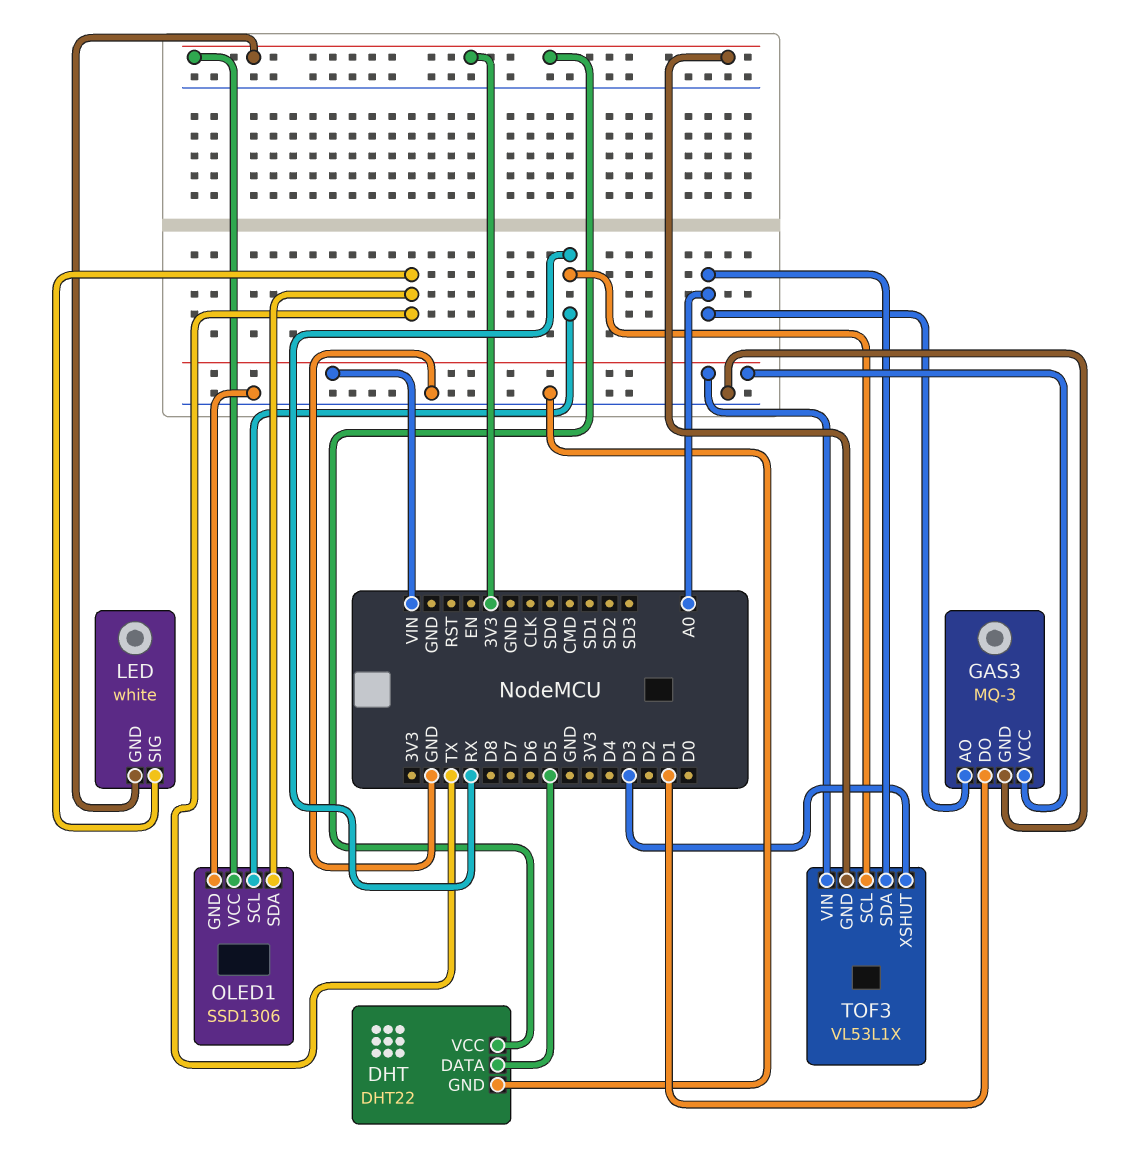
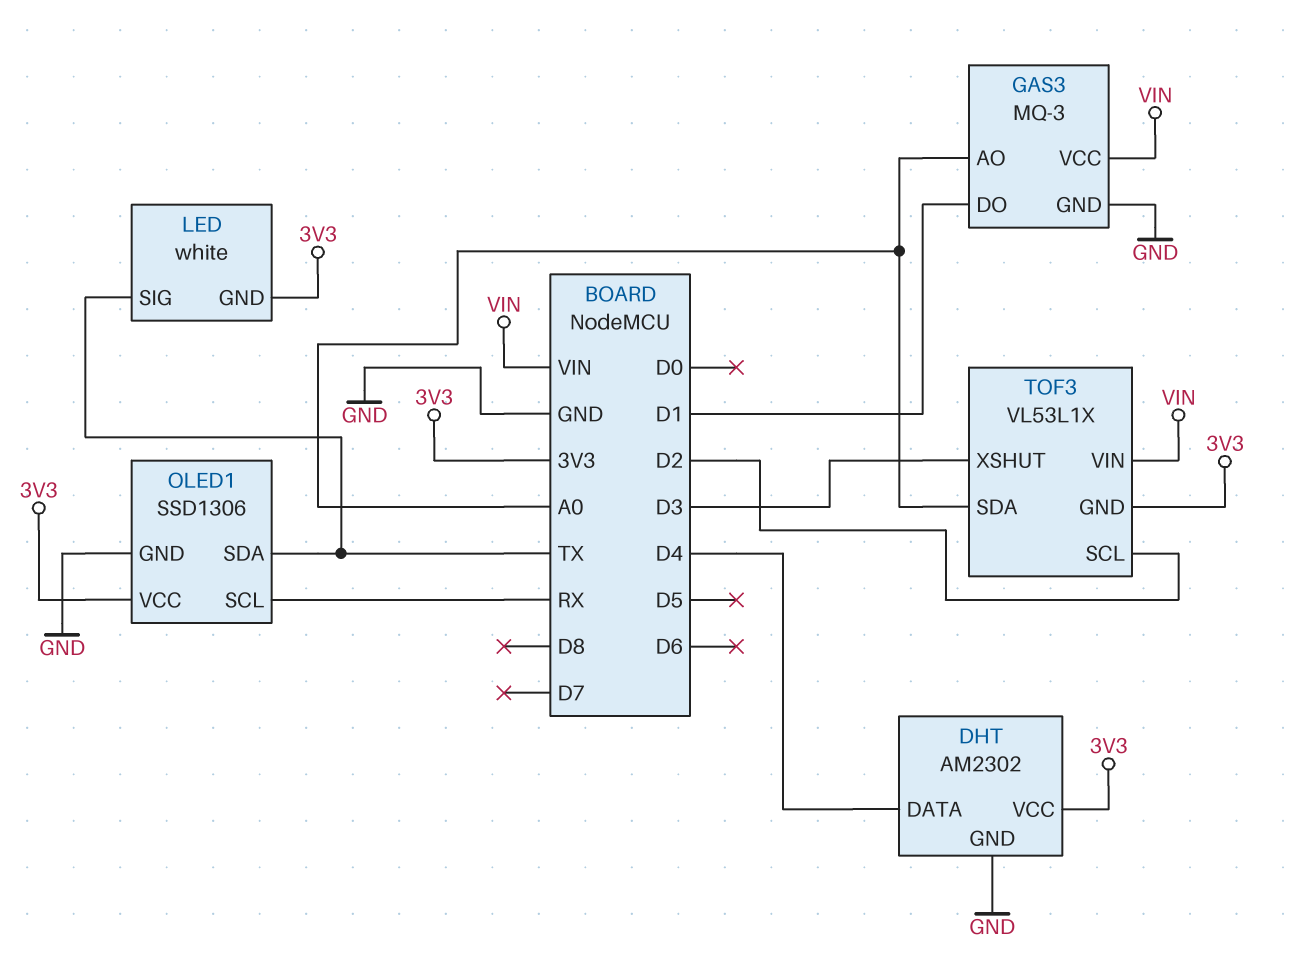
DHT: DHT22 -> AM2302
DHT pin DATA: D5 -> D4
TOF3 pin SCL: RX -> D2

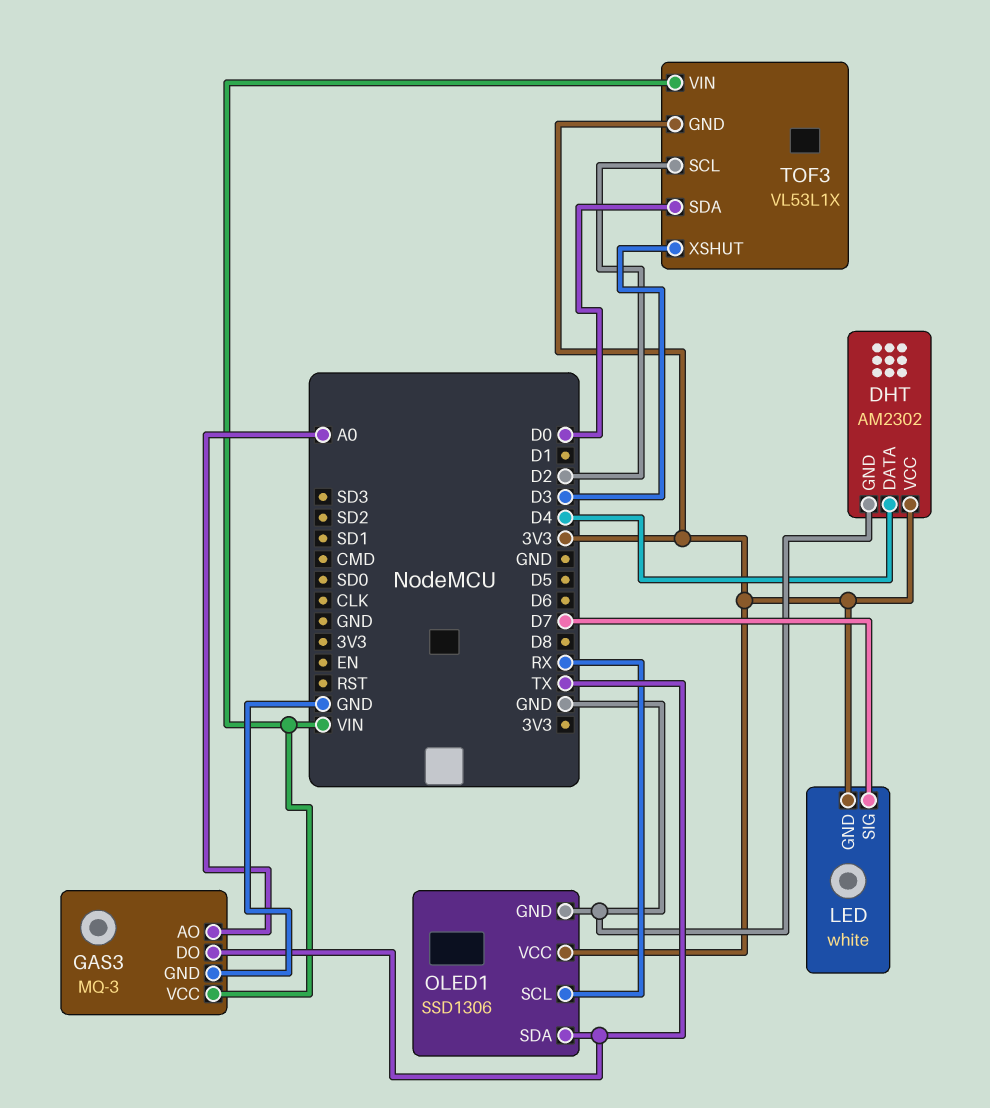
GAS3 pin DO: D1 -> TX
LED pin SIG: TX -> D7
TOF3 pin SDA: A0 -> D0

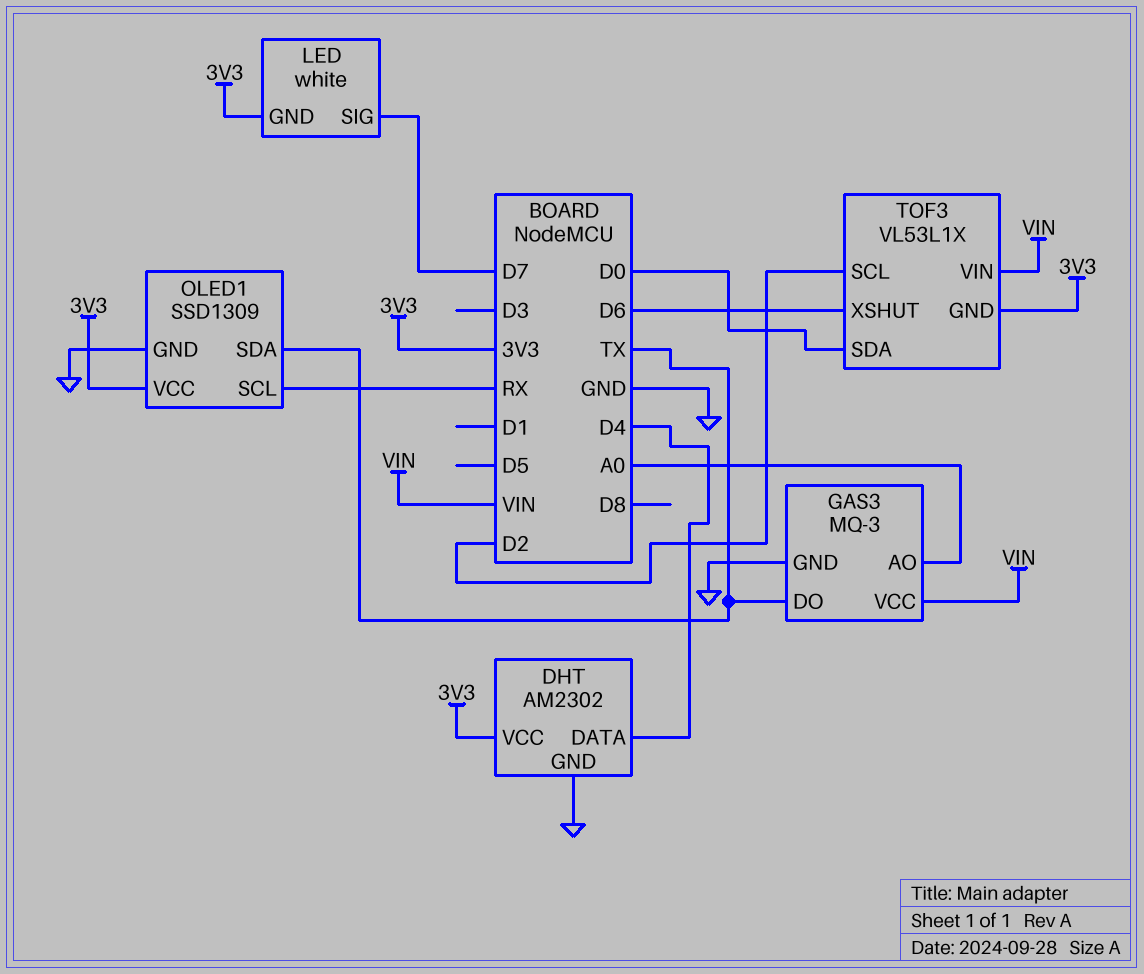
OLED1: SSD1306 -> SSD1309
TOF3 pin XSHUT: D3 -> D6

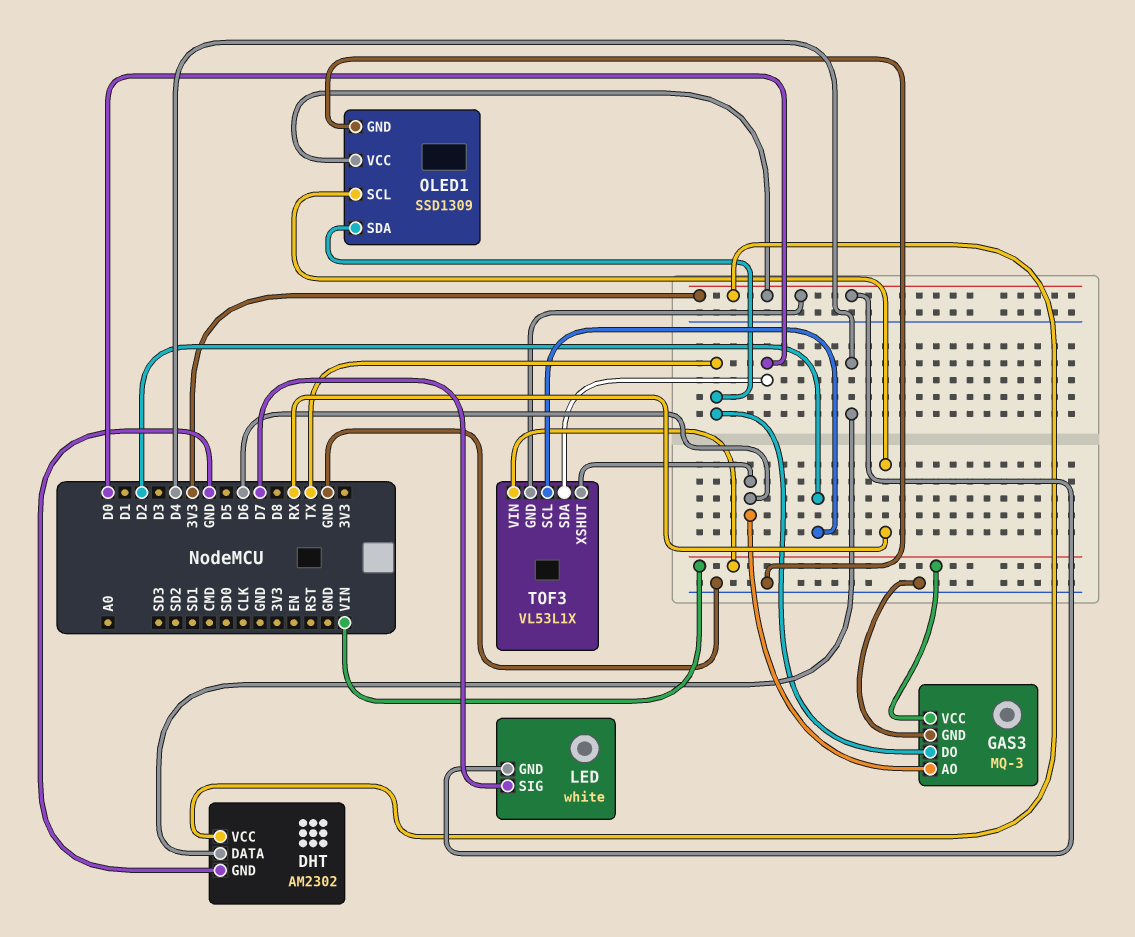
GAS3 pin AO: A0 -> D6

